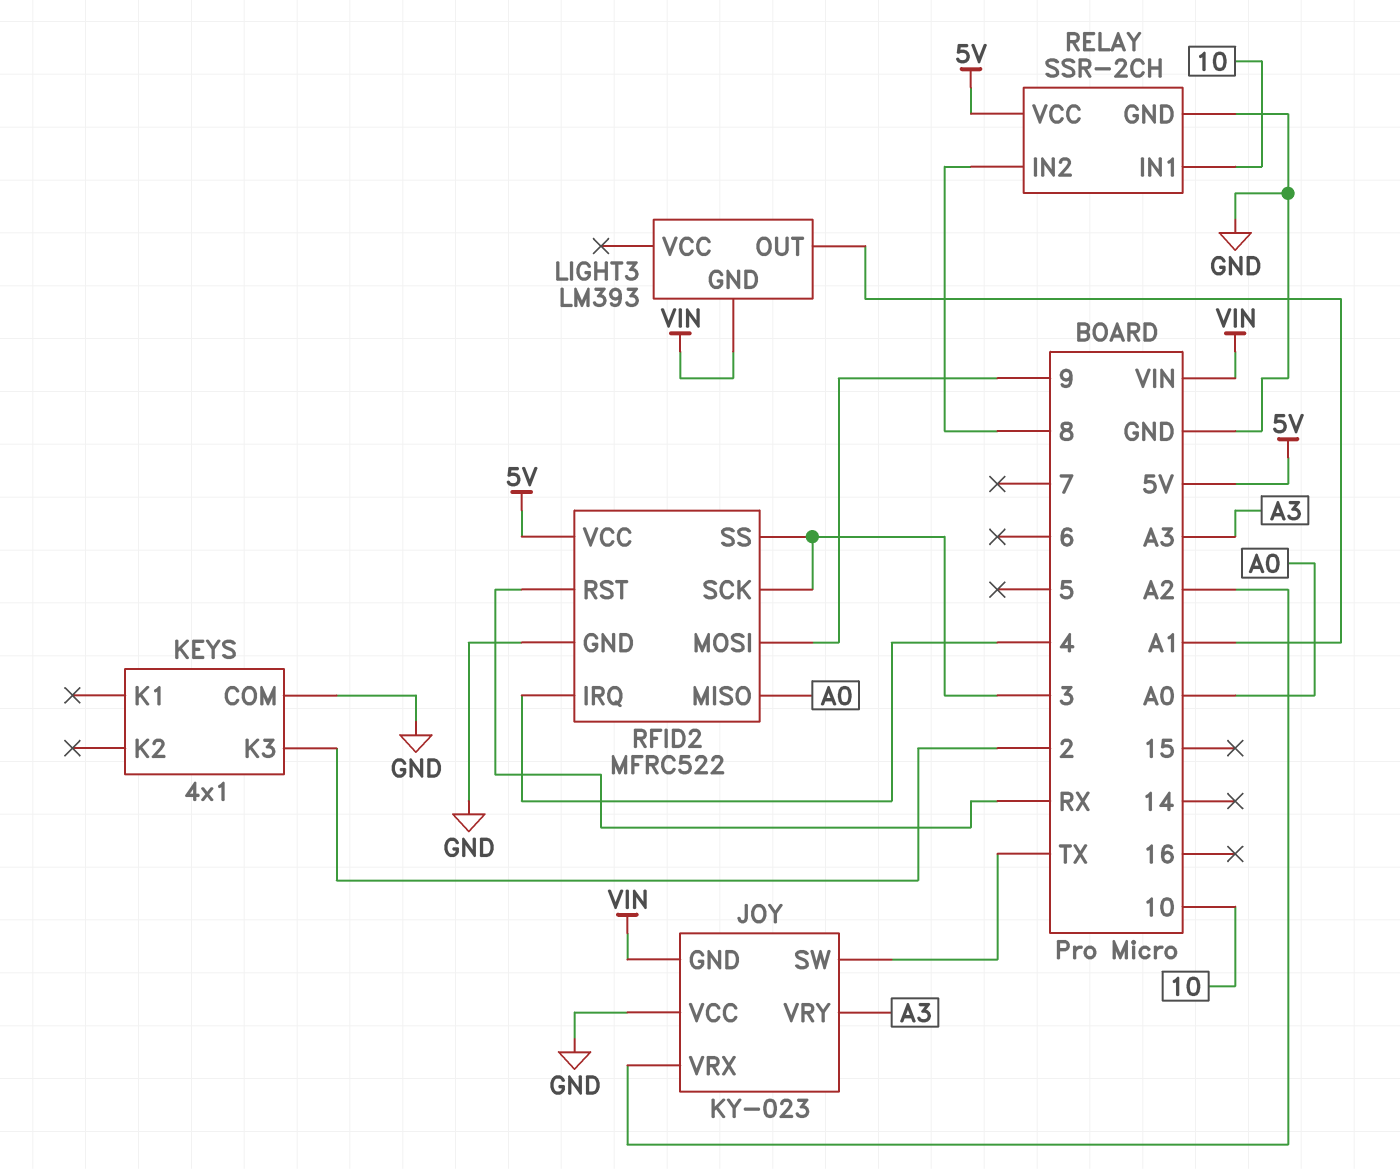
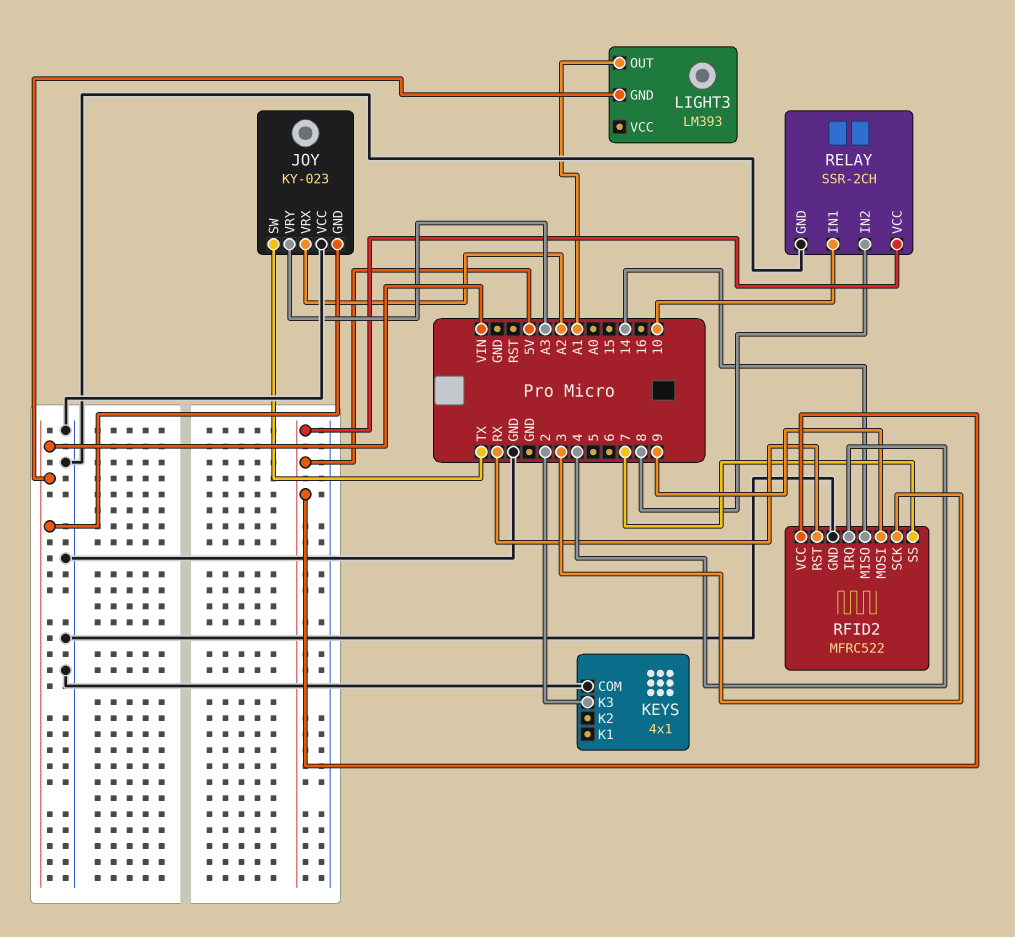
RFID2 pin MISO: A0 -> 14
RFID2 pin SS: 3 -> 7

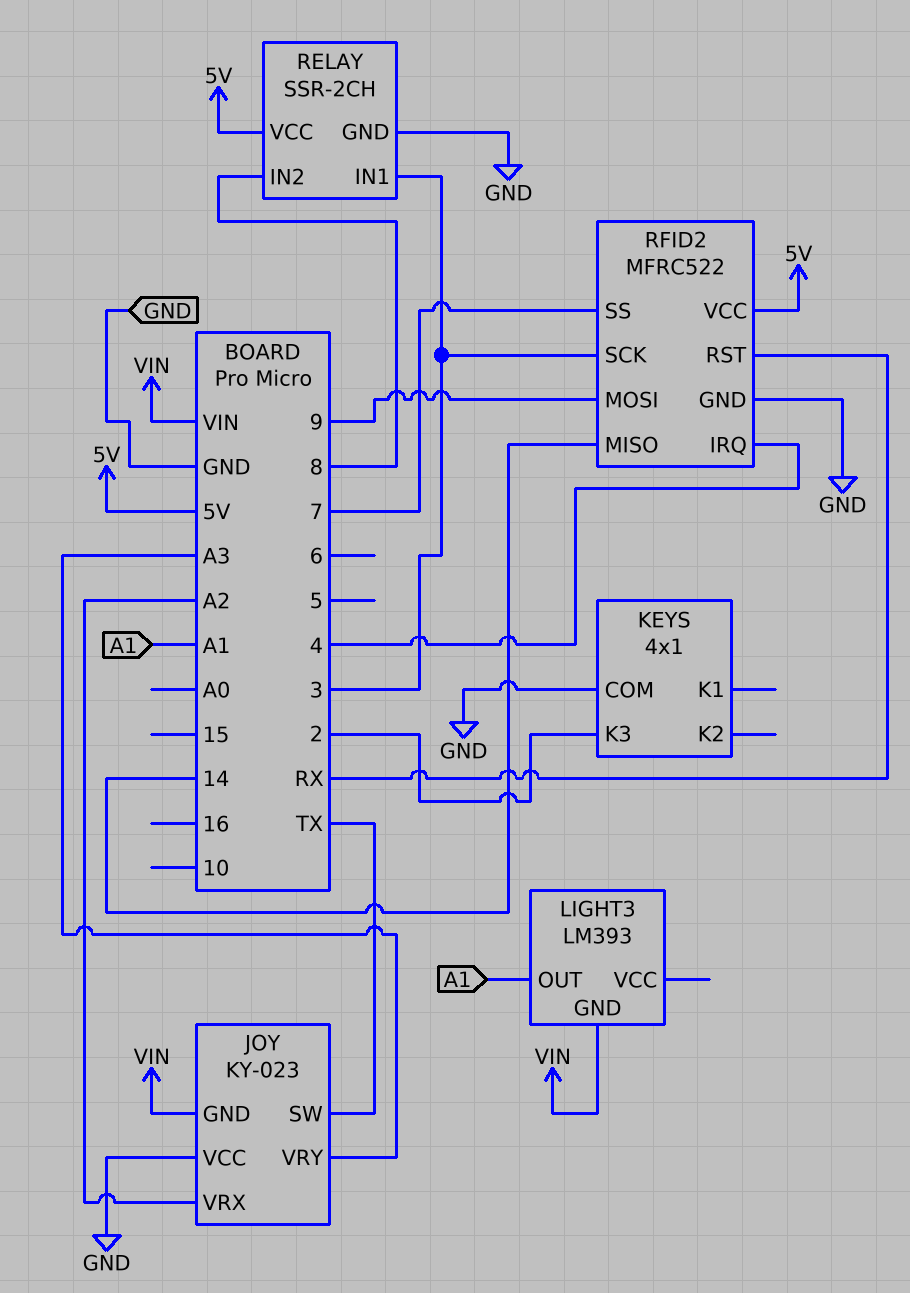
RELAY pin IN1: 10 -> 3

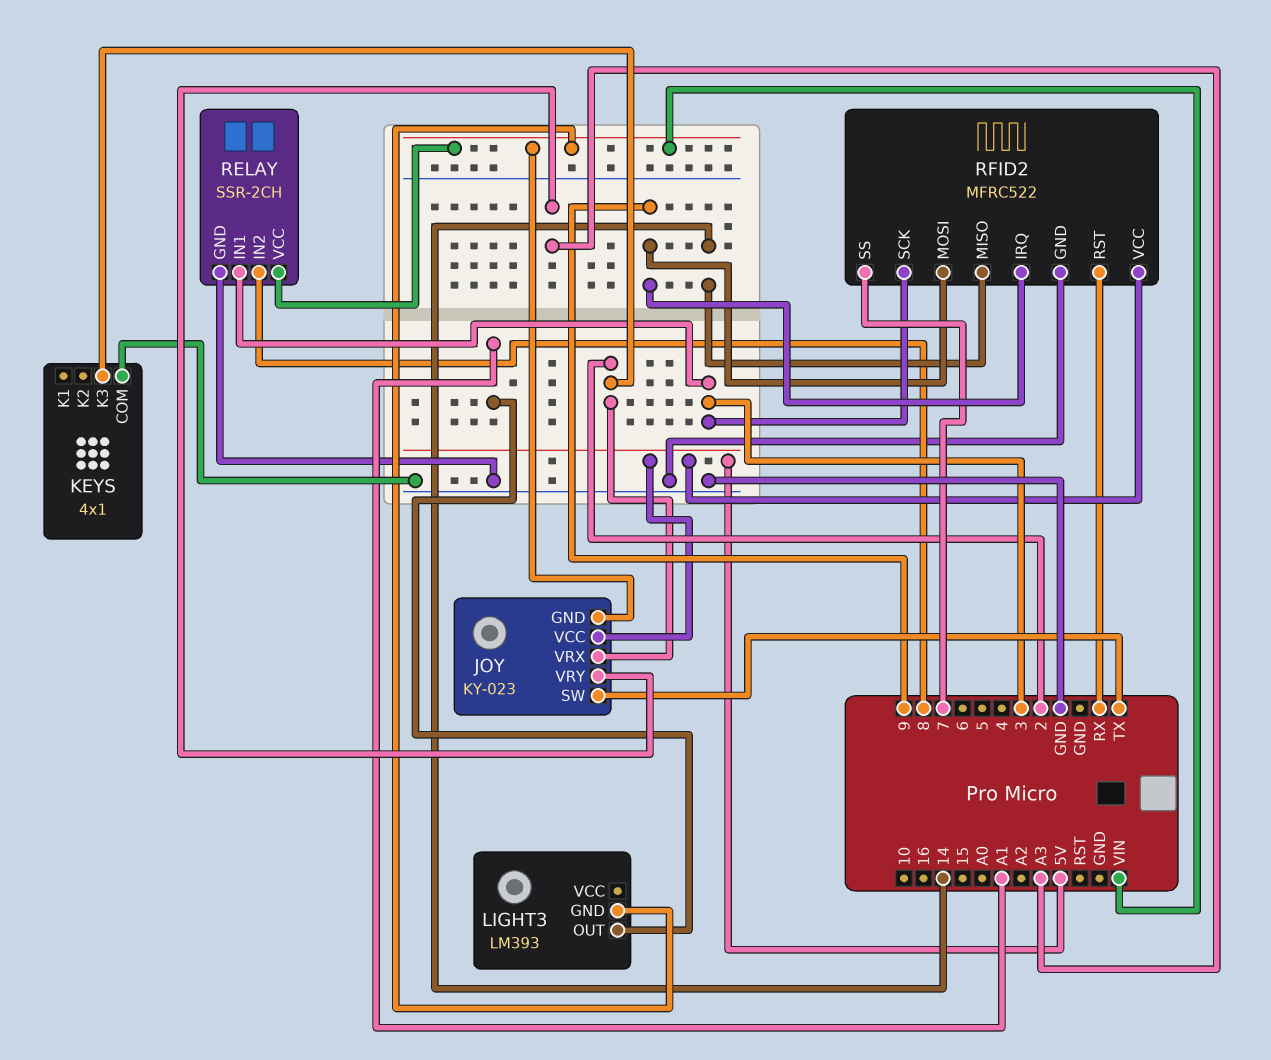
JOY pin VCC: GND -> 5V
JOY pin VRX: A2 -> 2
RELAY pin VCC: 5V -> VIN
RFID2 pin IRQ: 4 -> 9

